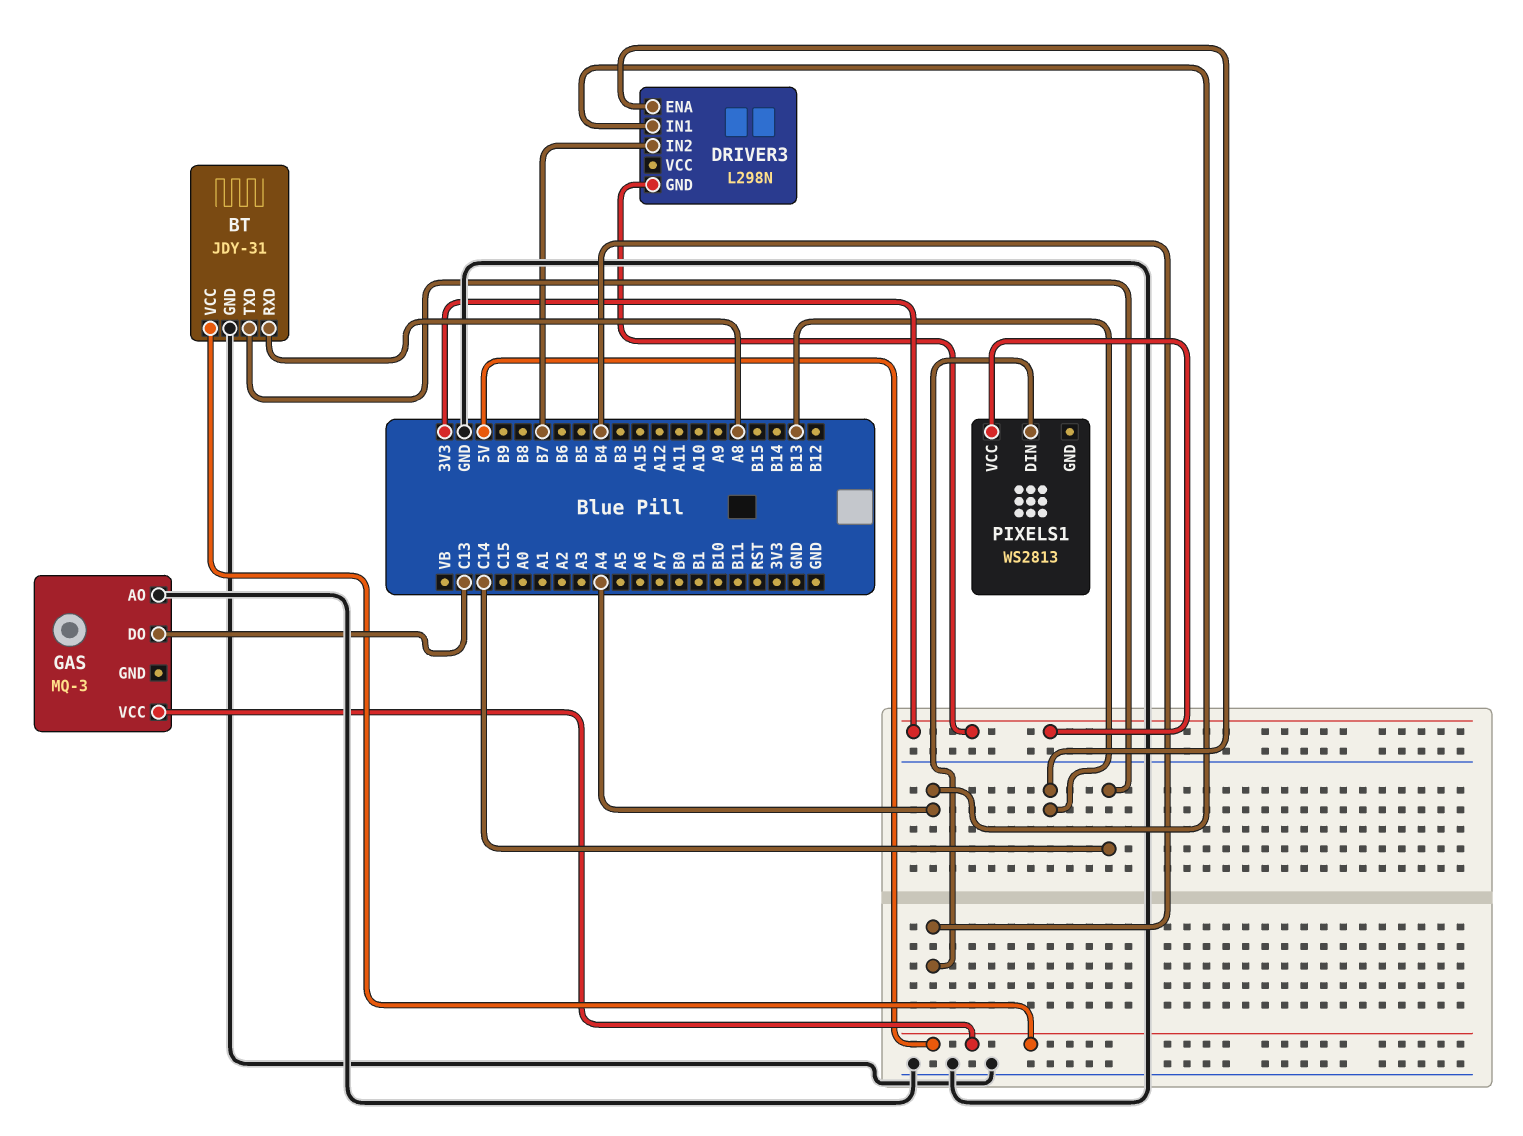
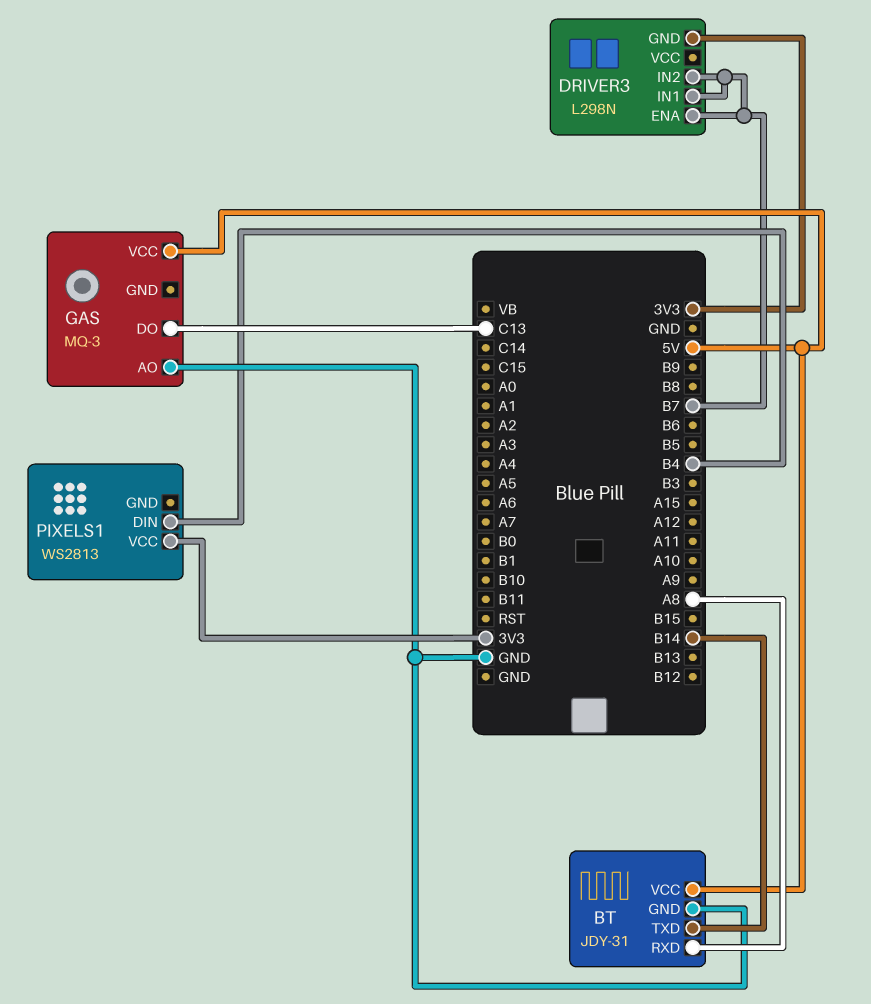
BT pin TXD: C14 -> B14
DRIVER3 pin ENA: B13 -> B7
DRIVER3 pin IN1: A4 -> B7

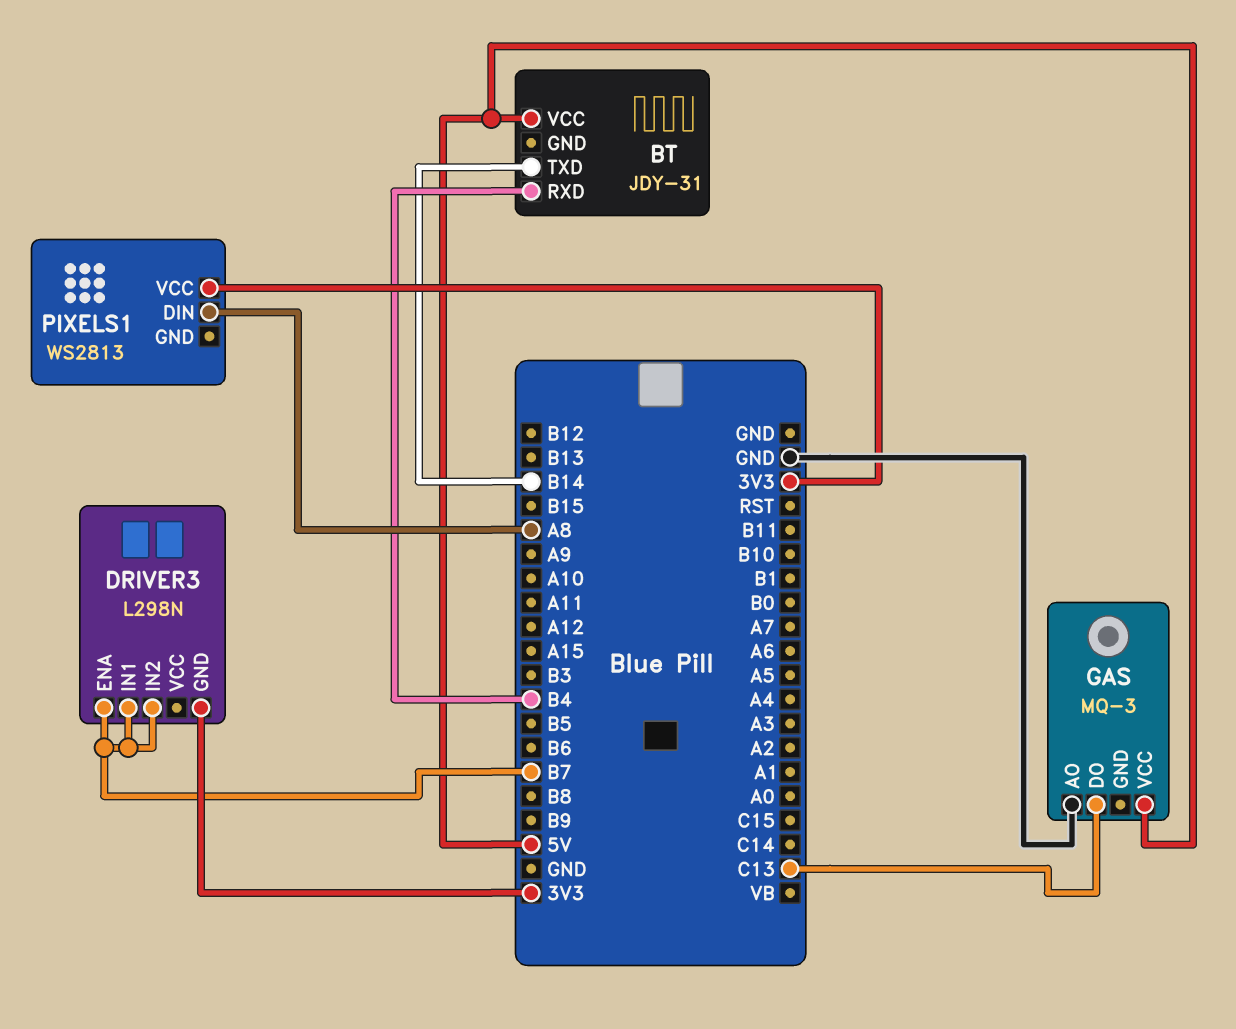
BT pin GND: GND -> none
BT pin RXD: A8 -> B4
PIXELS1 pin DIN: B4 -> A8

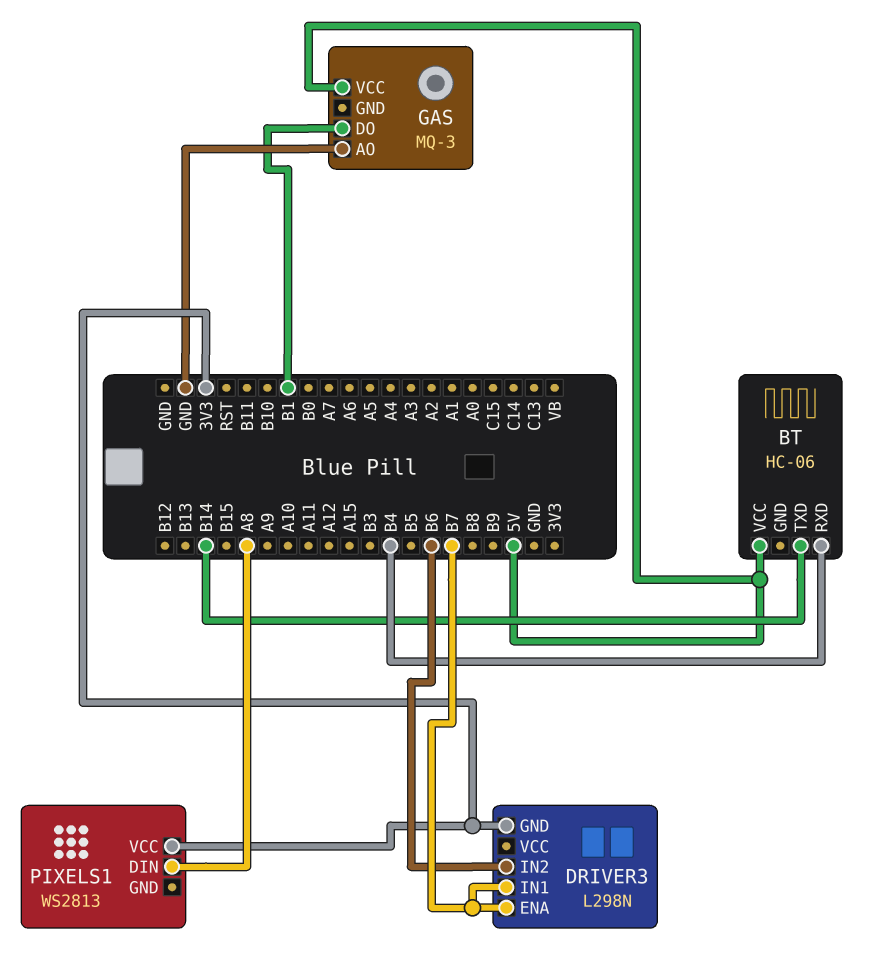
BT: JDY-31 -> HC-06
DRIVER3 pin IN2: B7 -> B6
GAS pin DO: C13 -> B1

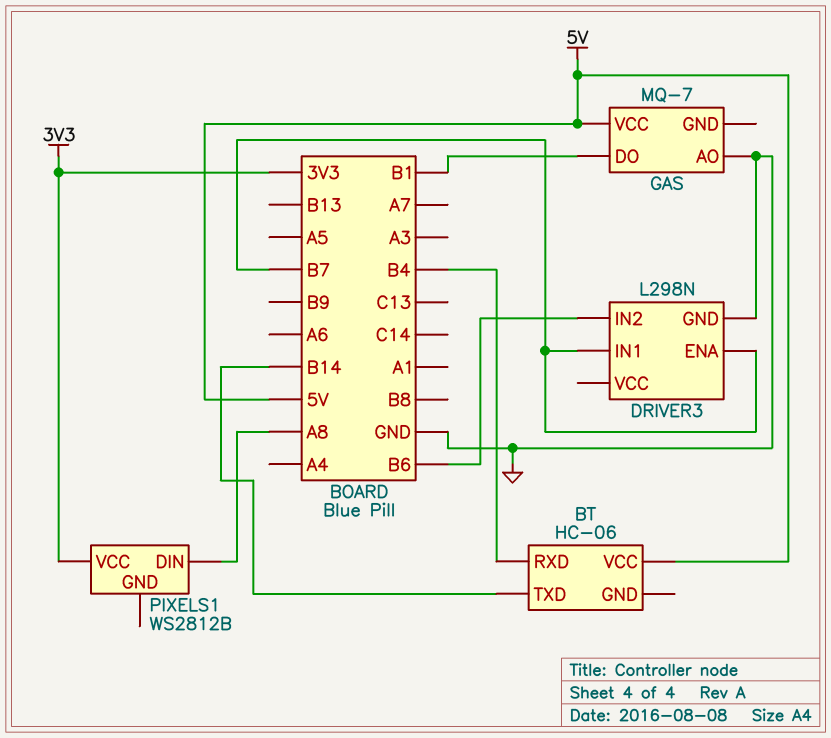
DRIVER3 pin GND: 3V3 -> GND
GAS: MQ-3 -> MQ-7
PIXELS1: WS2813 -> WS2812B

